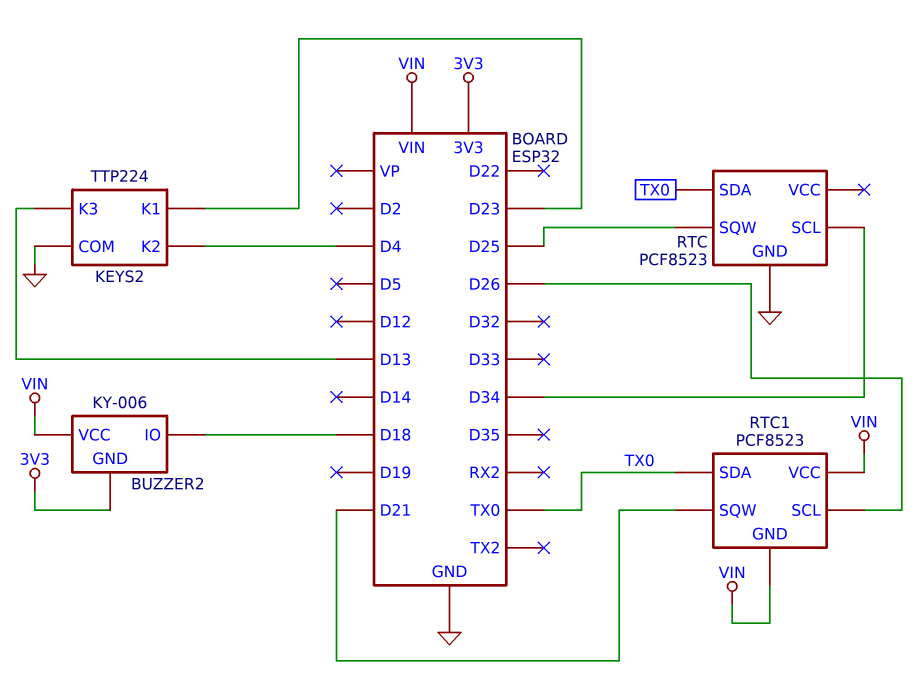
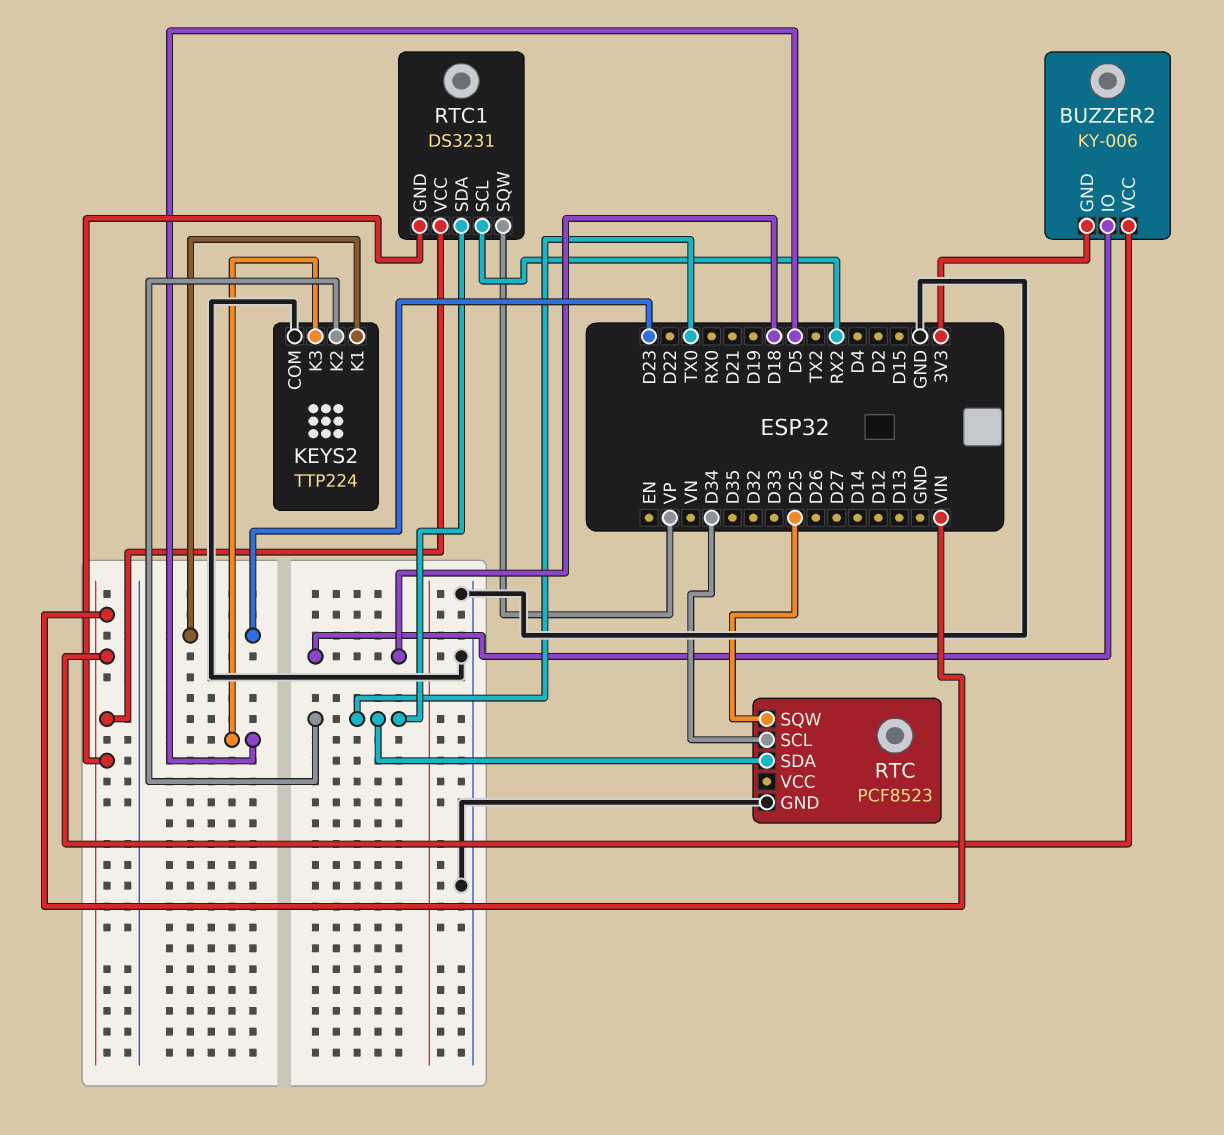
KEYS2 pin K2: D4 -> TX0
KEYS2 pin K3: D13 -> D5
RTC1: PCF8523 -> DS3231
RTC1 pin SCL: D26 -> RX2
RTC1 pin SQW: D21 -> VP

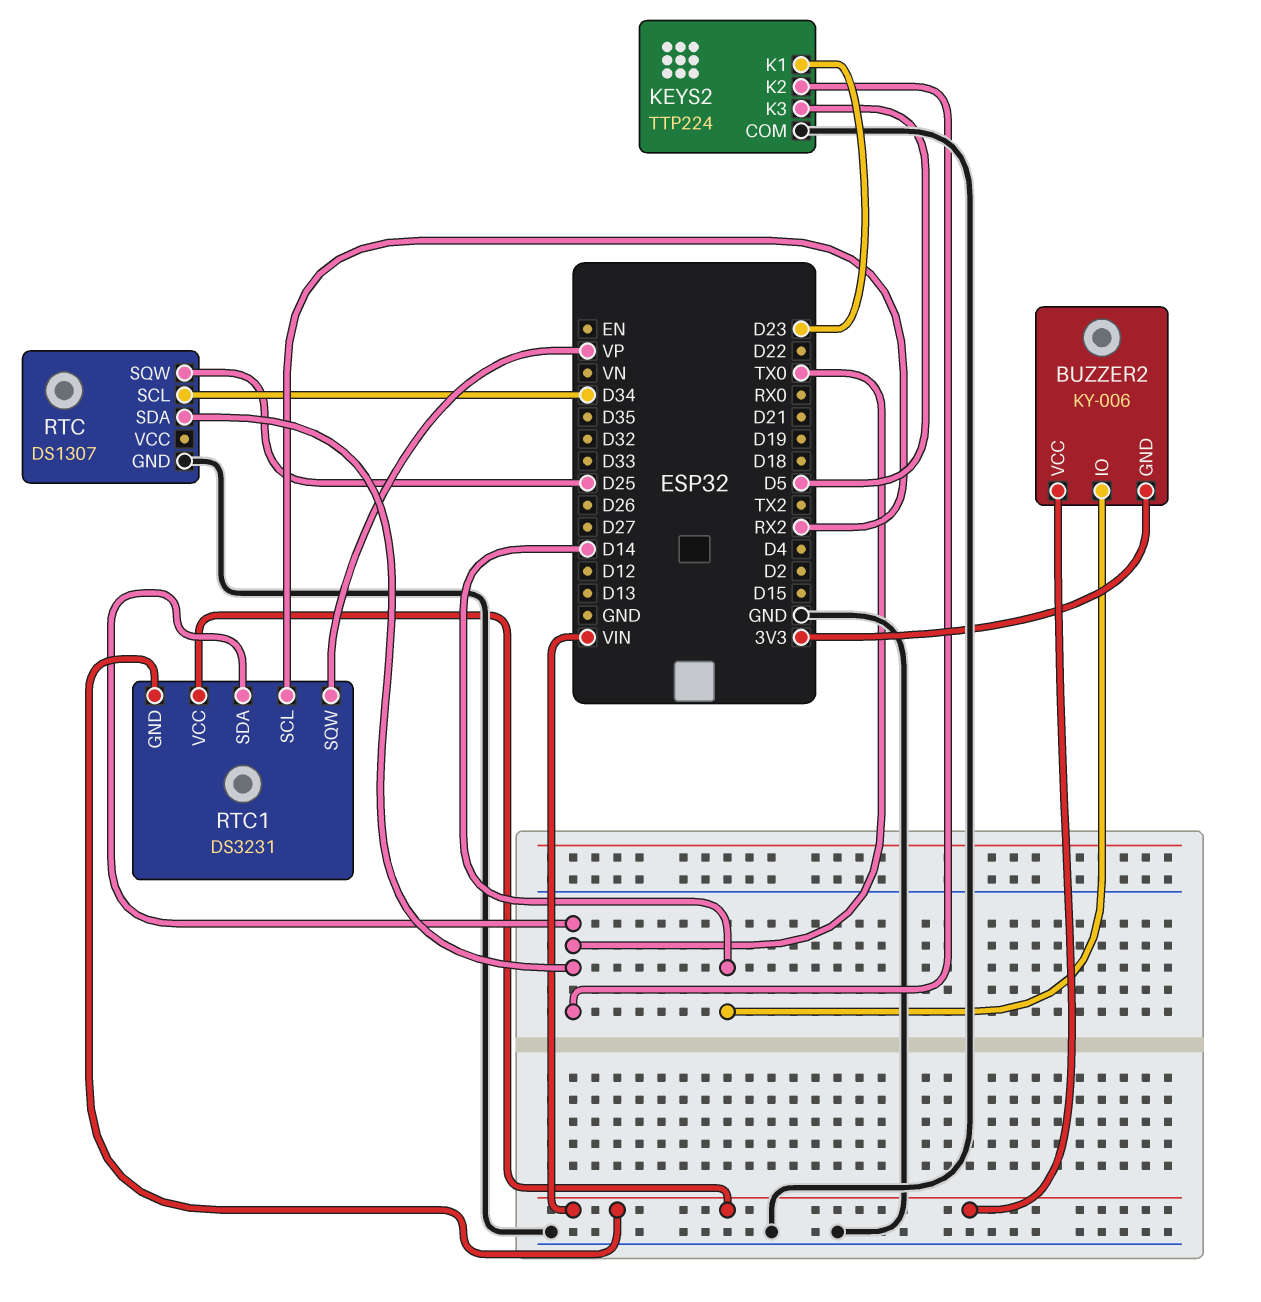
BUZZER2 pin IO: D18 -> D14
RTC: PCF8523 -> DS1307

